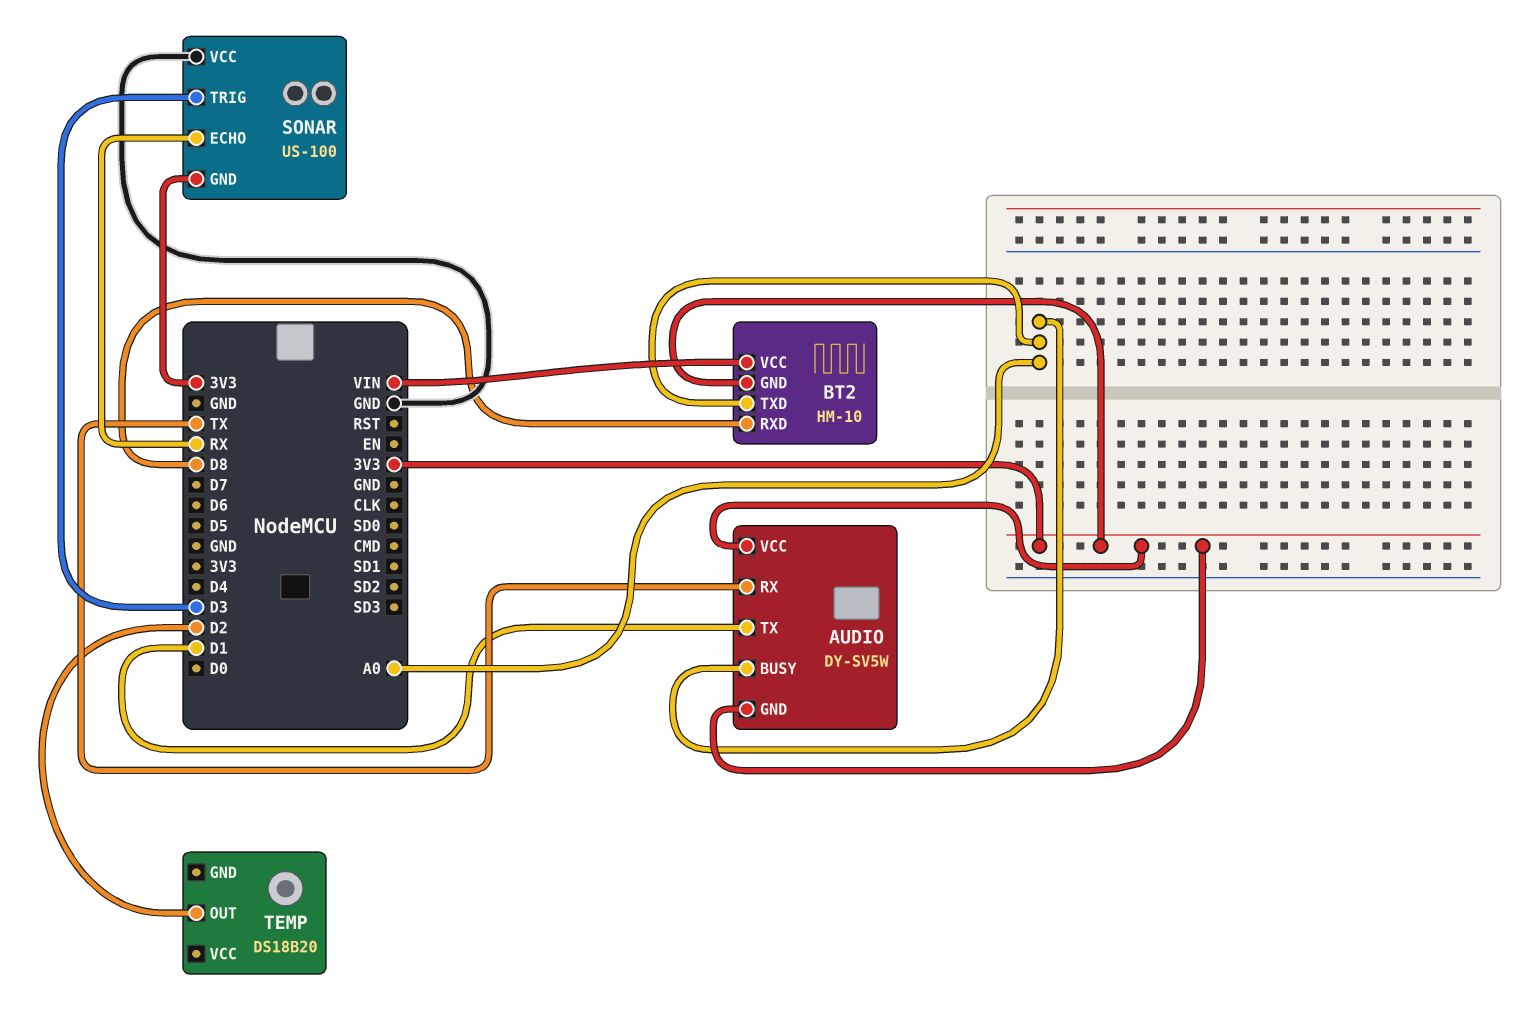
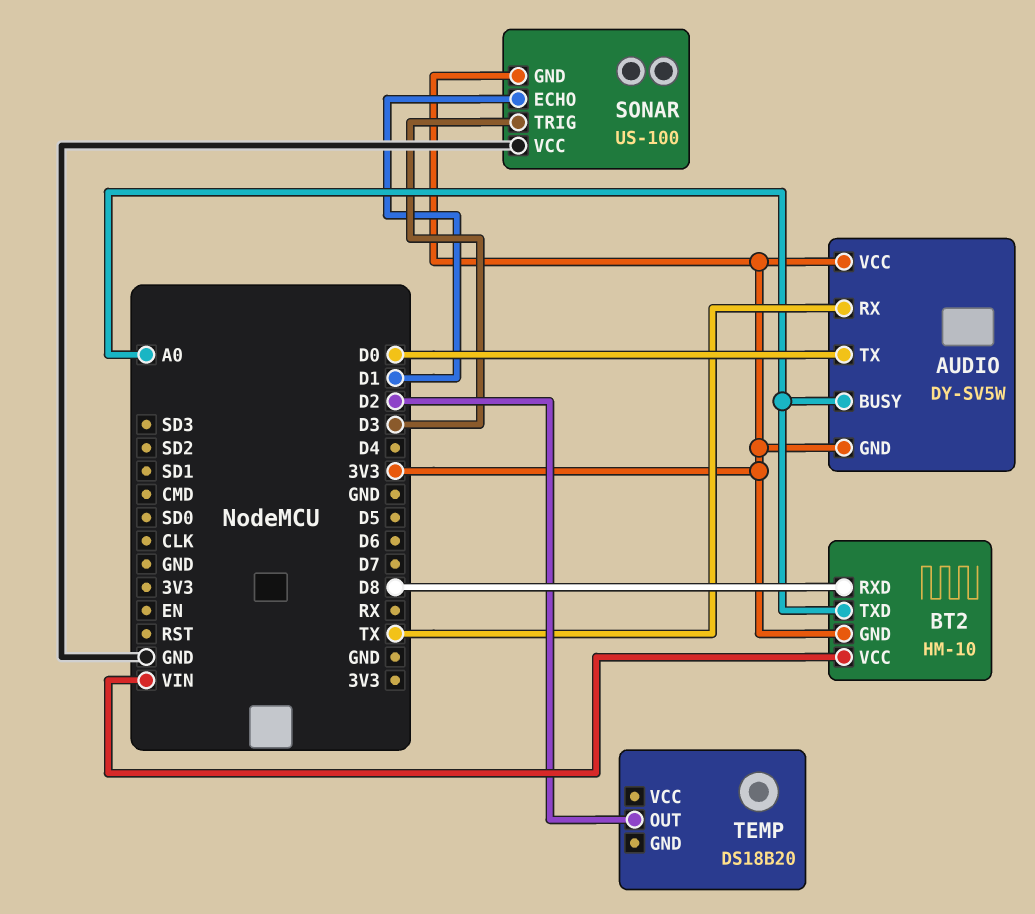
AUDIO pin TX: D1 -> D0
SONAR pin ECHO: RX -> D1

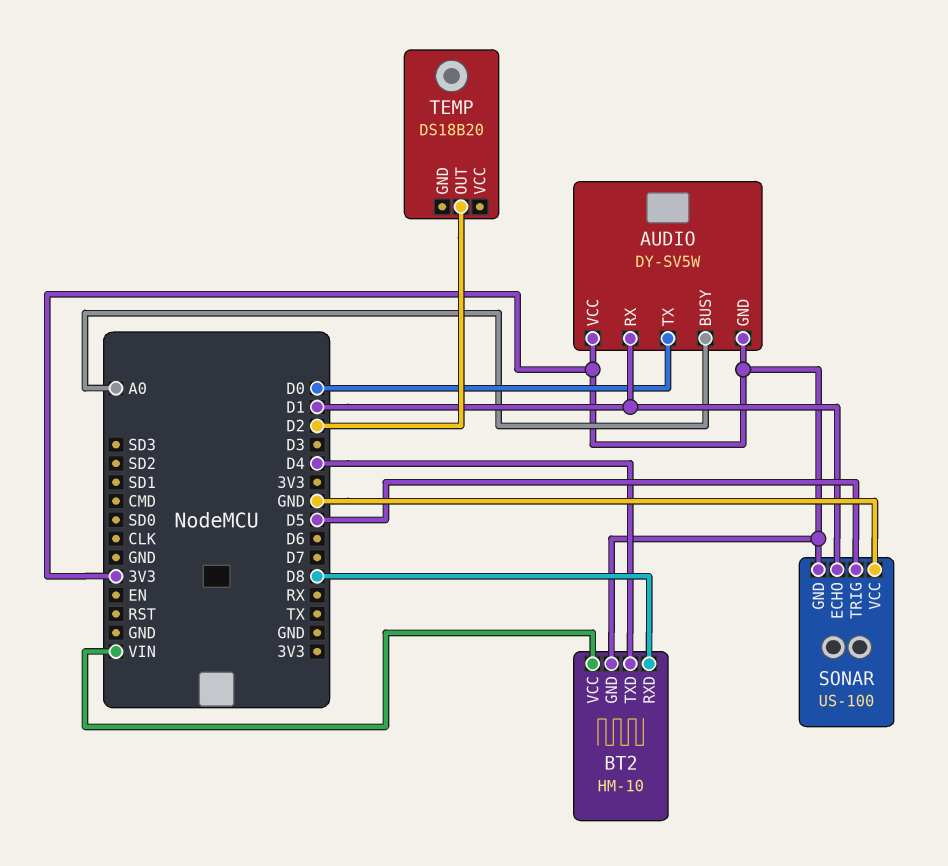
AUDIO pin RX: TX -> D1
BT2 pin TXD: A0 -> D4
SONAR pin TRIG: D3 -> D5

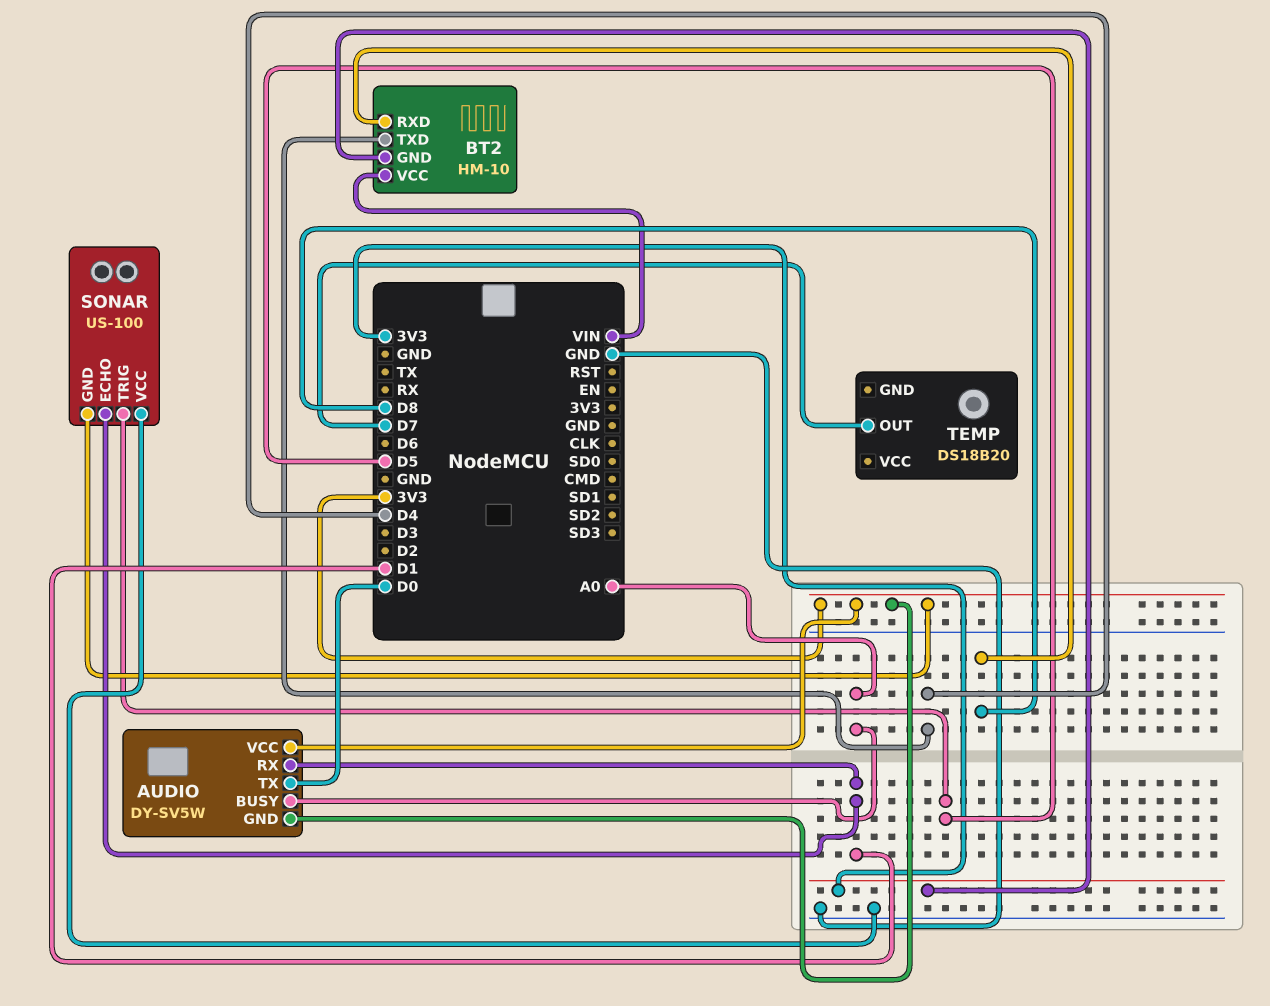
TEMP pin OUT: D2 -> D7

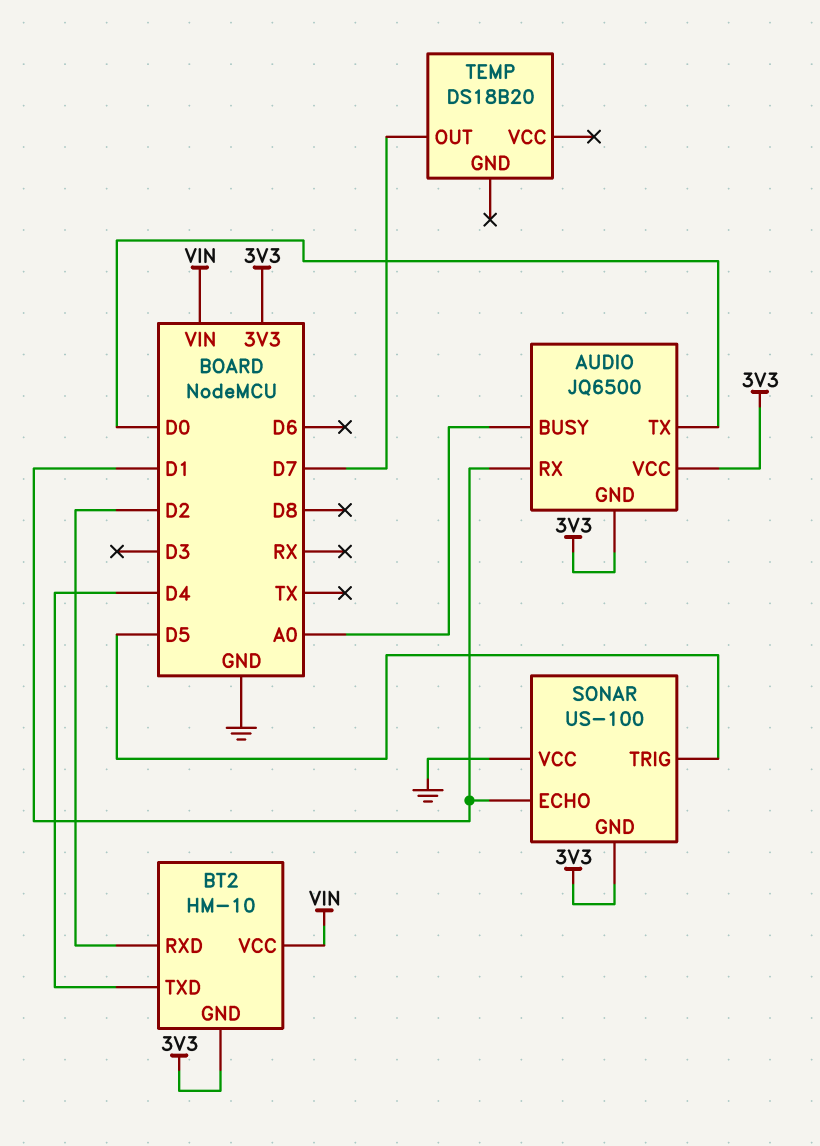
AUDIO: DY-SV5W -> JQ6500
BT2 pin RXD: D8 -> D2

